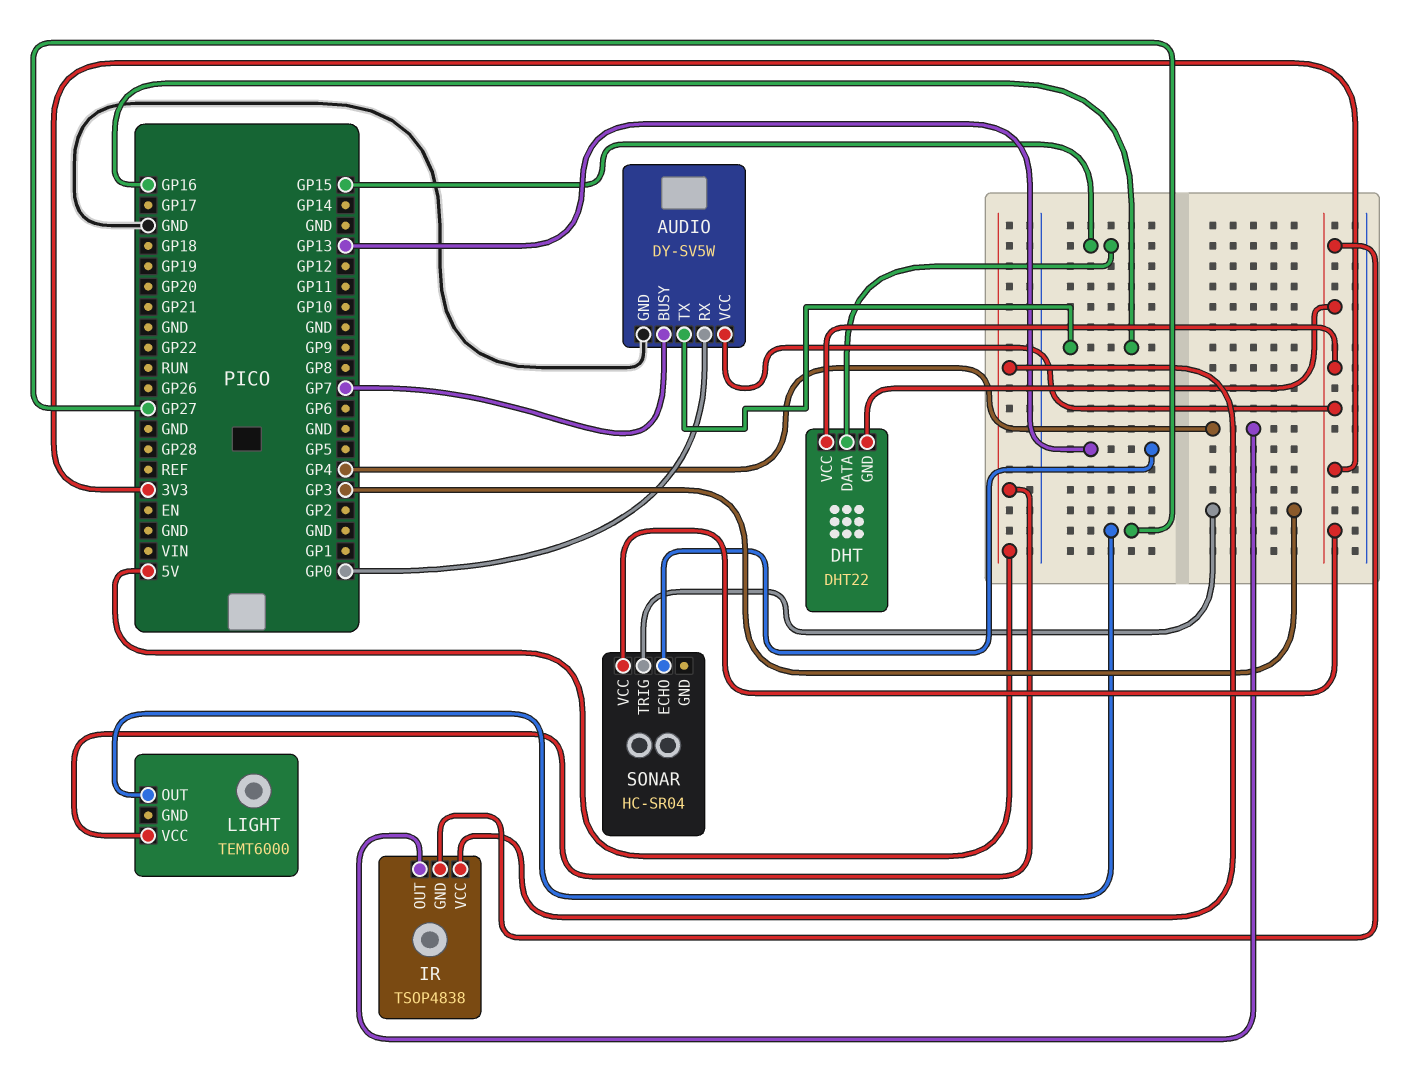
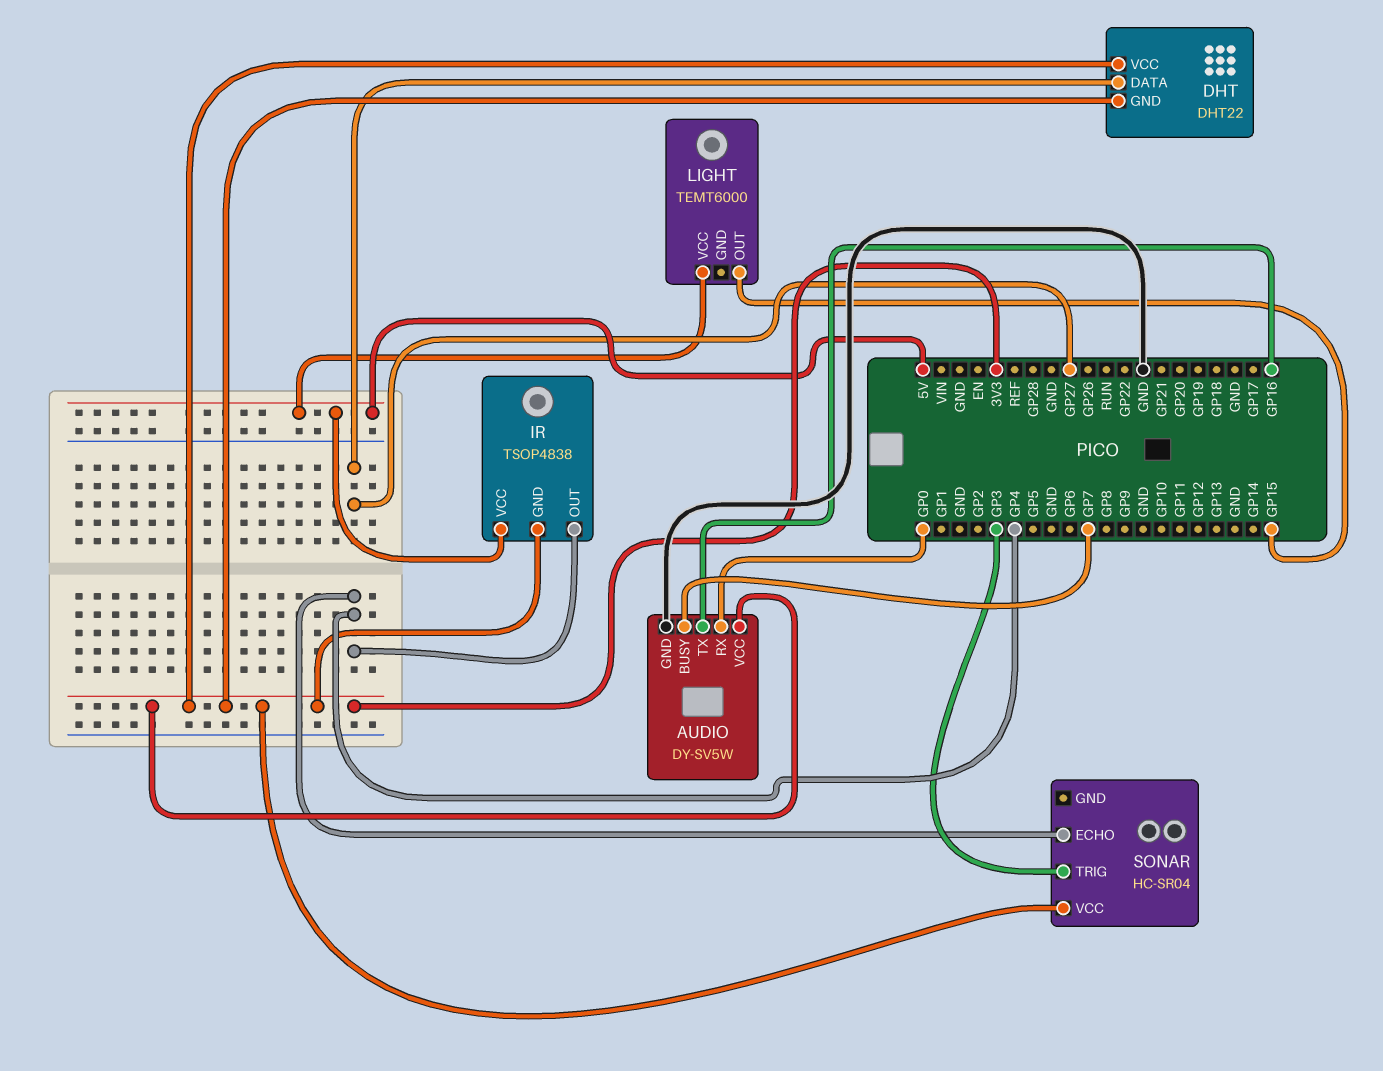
DHT pin DATA: GP15 -> GP27
LIGHT pin OUT: GP27 -> GP15
SONAR pin ECHO: GP13 -> GP4

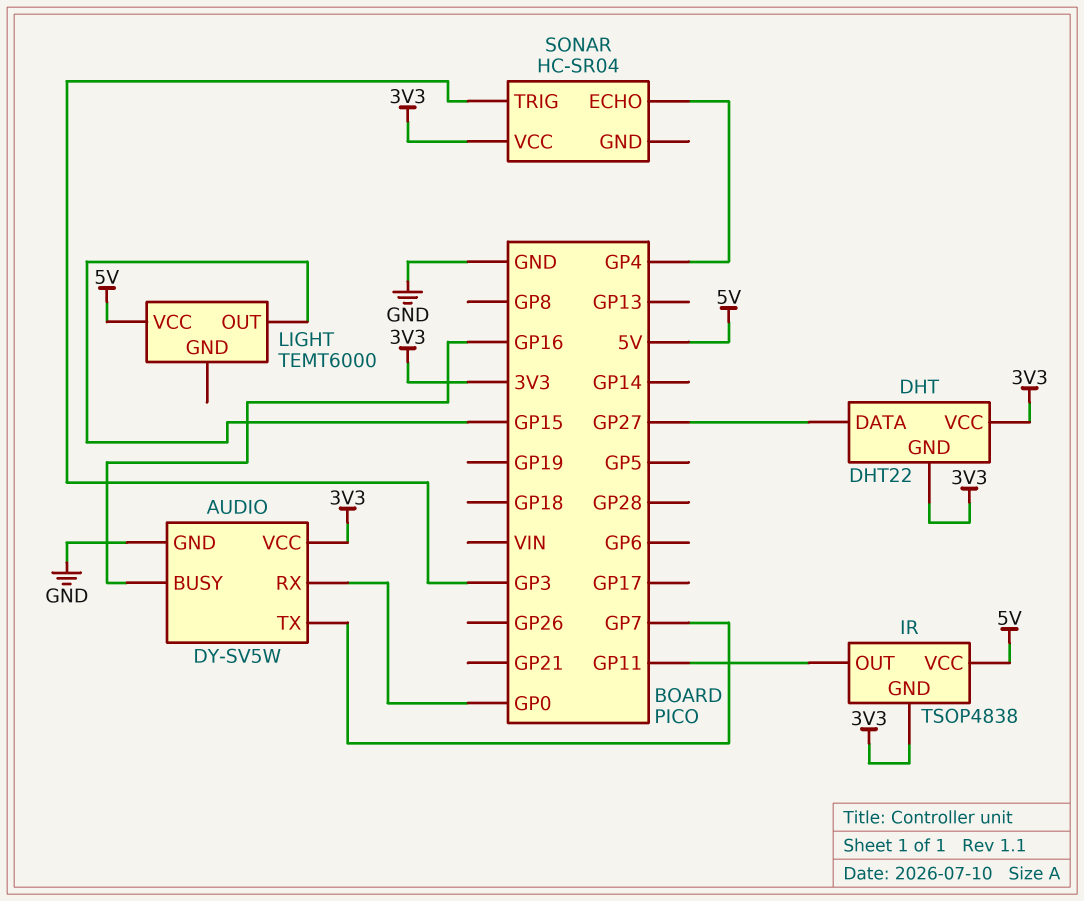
AUDIO pin BUSY: GP7 -> GP16
AUDIO pin TX: GP16 -> GP7
IR pin OUT: GP4 -> GP11

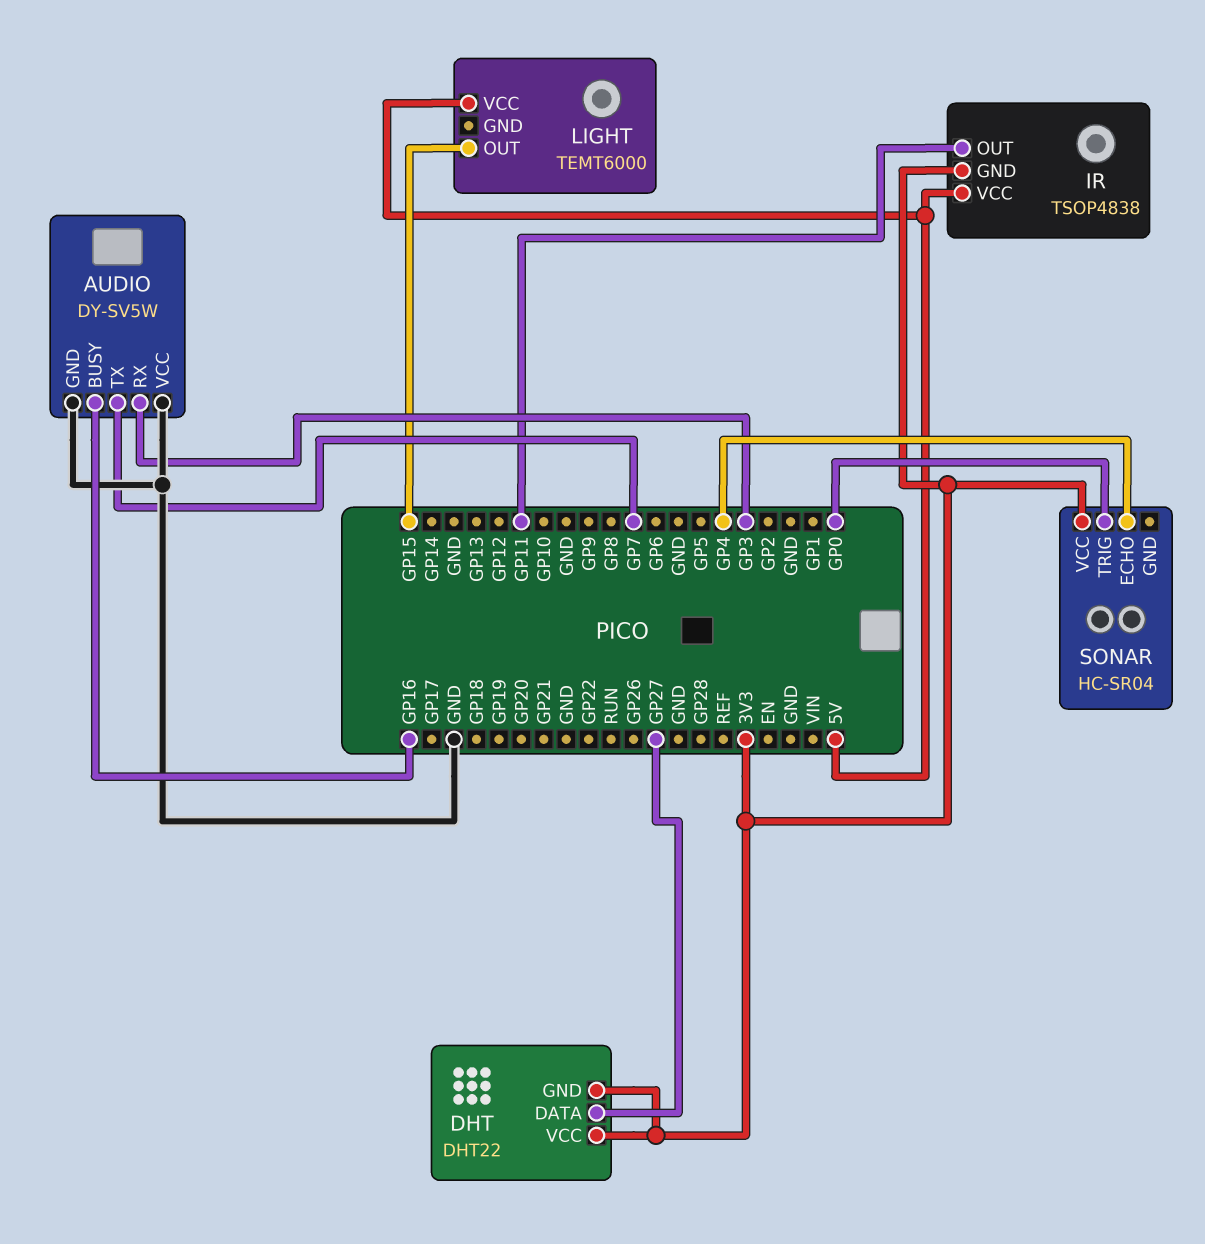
AUDIO pin RX: GP0 -> GP3
AUDIO pin VCC: 3V3 -> GND
SONAR pin TRIG: GP3 -> GP0

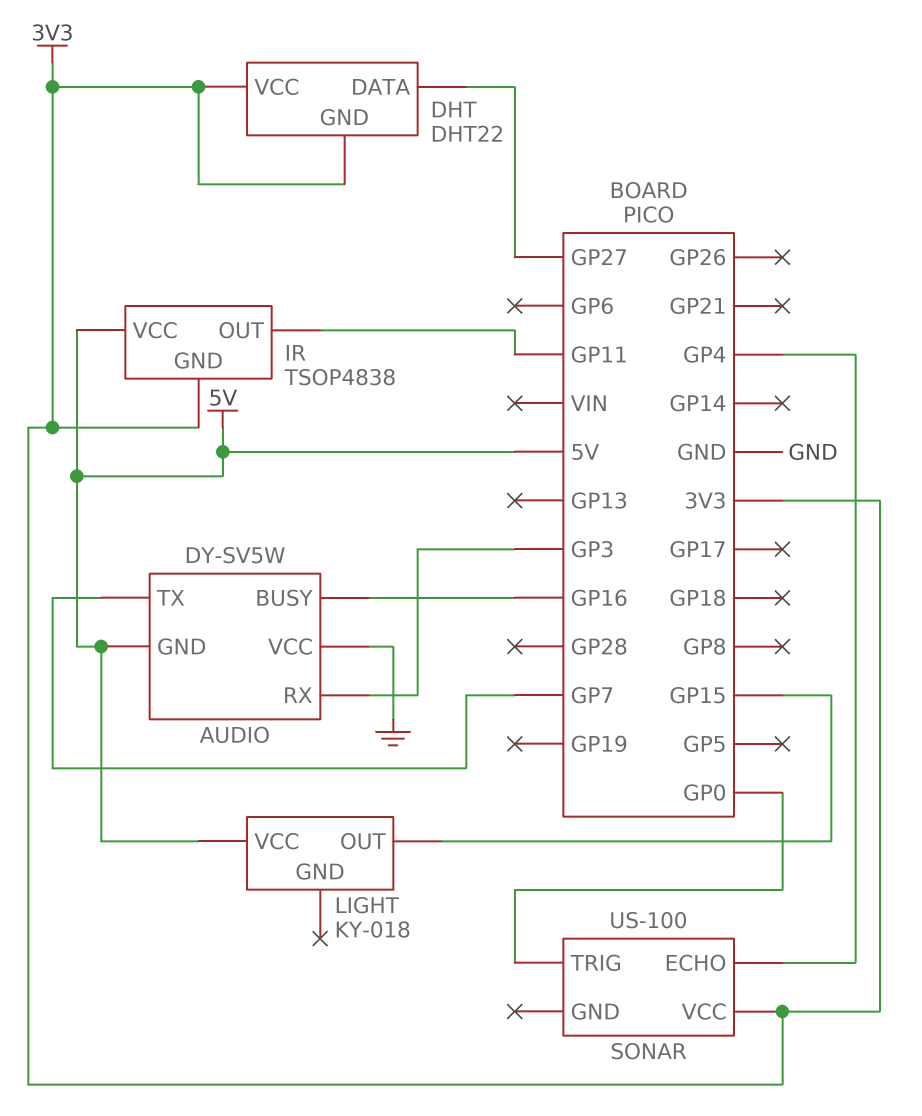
AUDIO pin GND: GND -> 5V
LIGHT: TEMT6000 -> KY-018
SONAR: HC-SR04 -> US-100

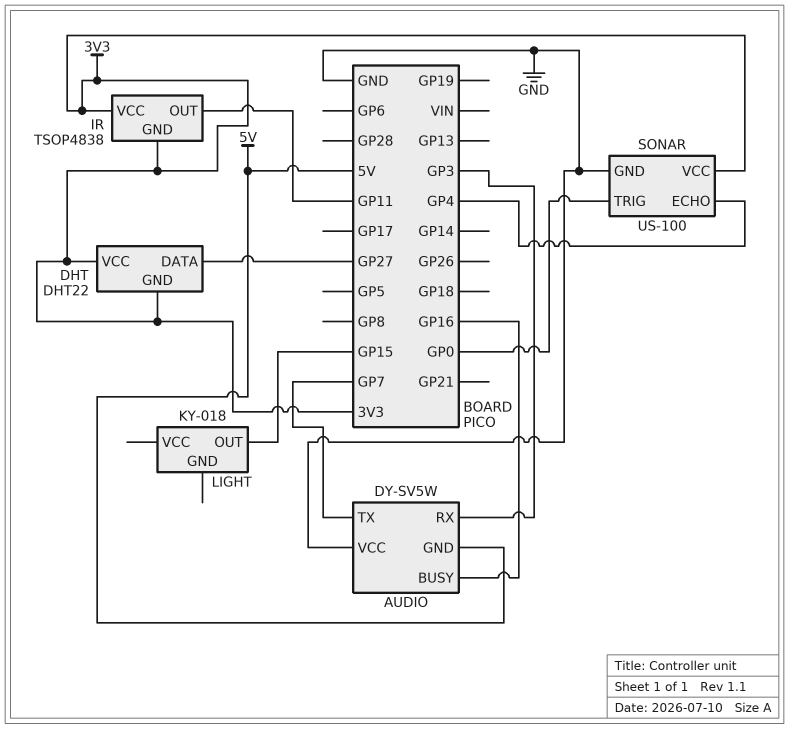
IR pin VCC: 5V -> 3V3
LIGHT pin VCC: 5V -> none
SONAR pin GND: none -> GND

